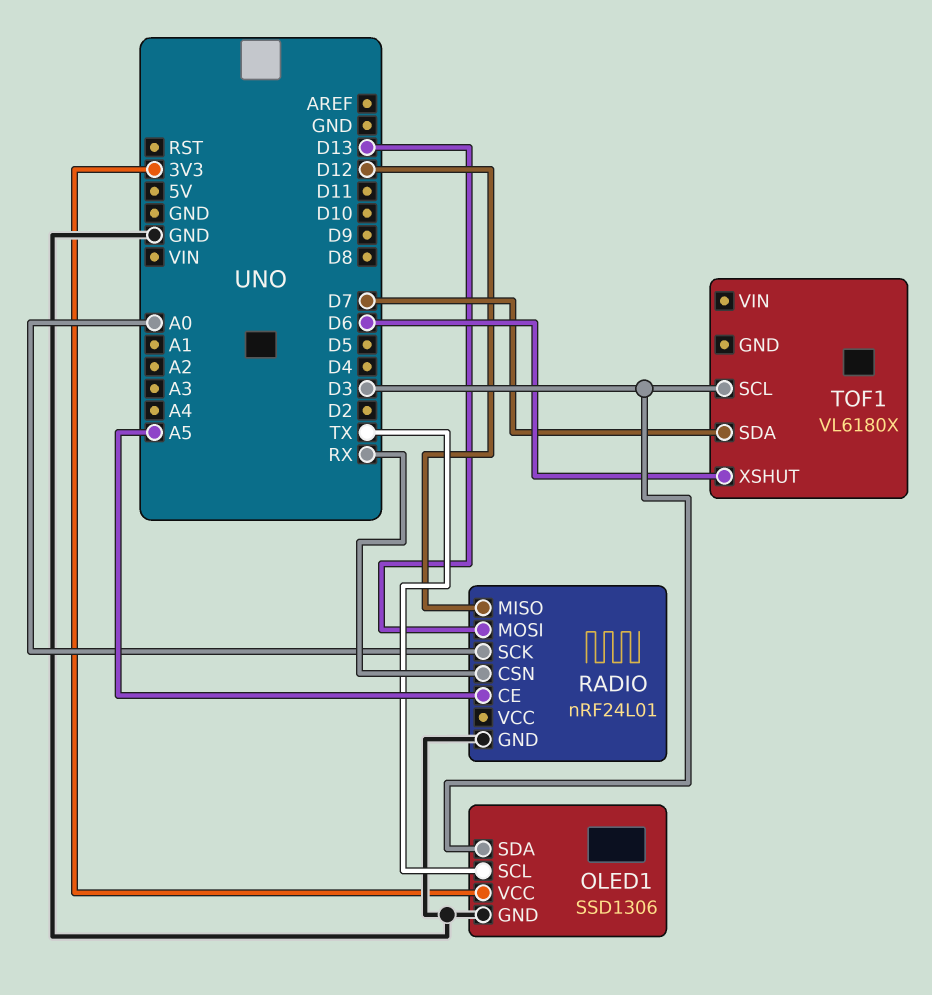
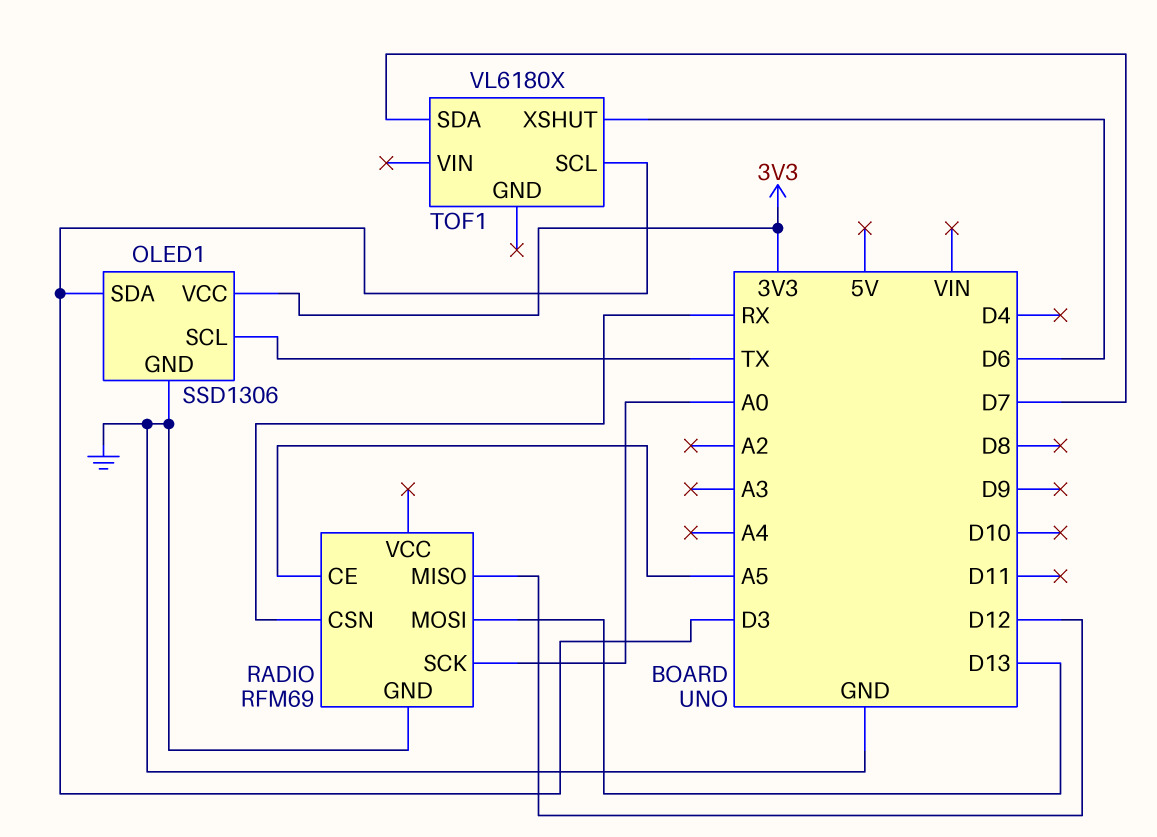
RADIO: nRF24L01 -> RFM69

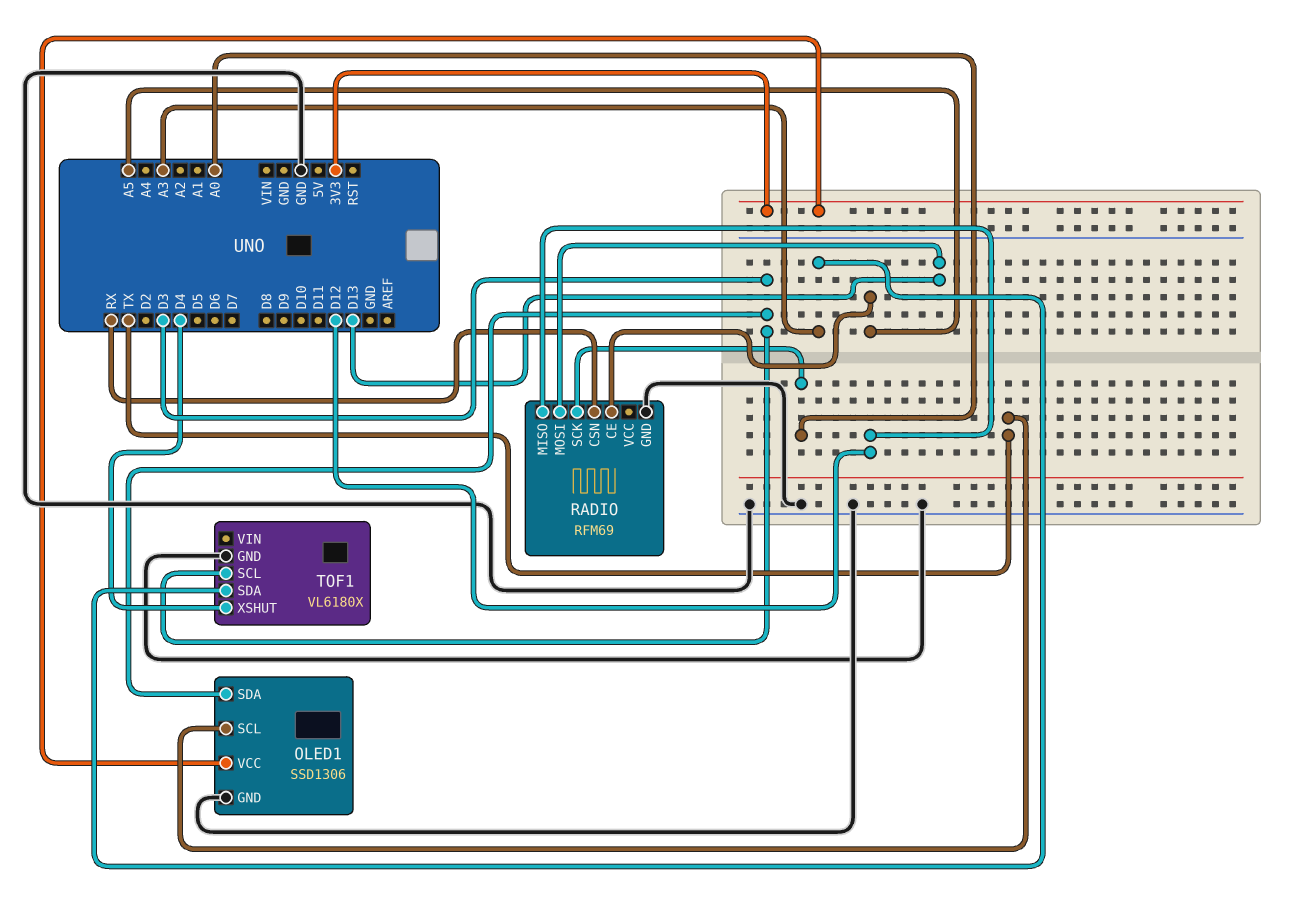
TOF1 pin GND: none -> GND
TOF1 pin SDA: D7 -> A3
TOF1 pin XSHUT: D6 -> D4

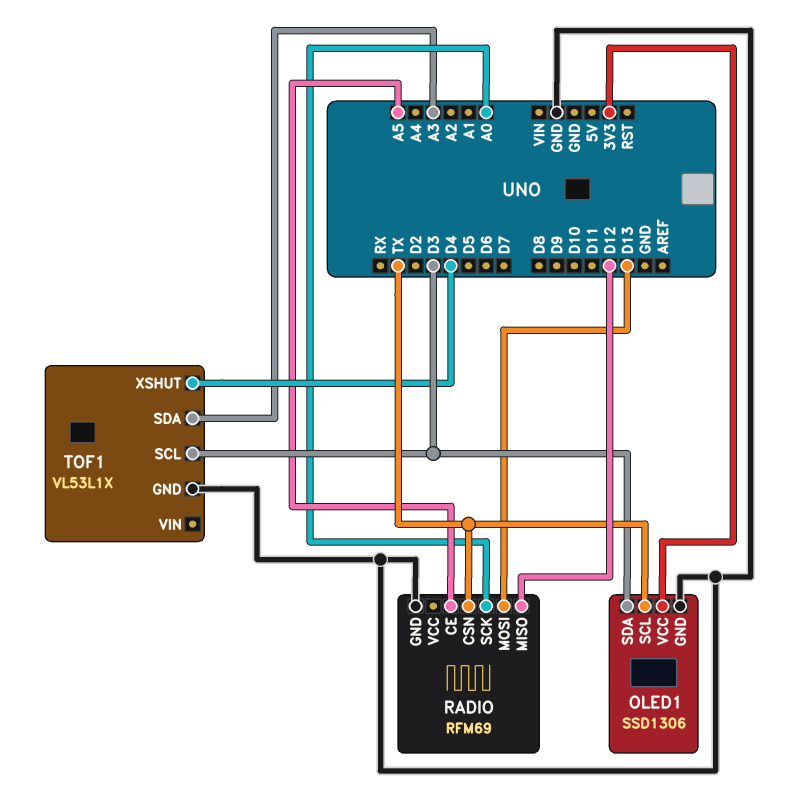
RADIO pin CSN: RX -> TX
TOF1: VL6180X -> VL53L1X

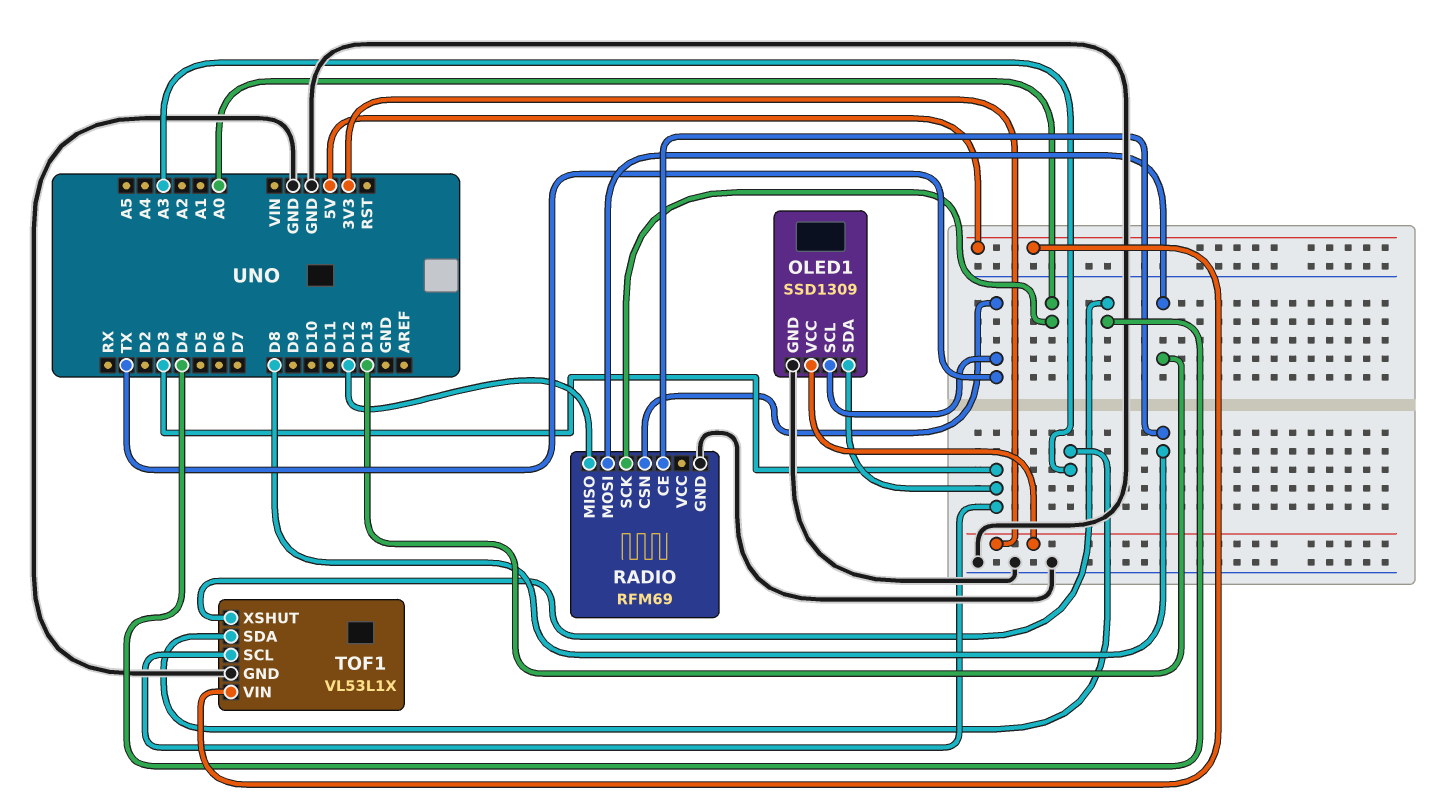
OLED1: SSD1306 -> SSD1309
RADIO pin CE: A5 -> D8
TOF1 pin VIN: none -> 5V

